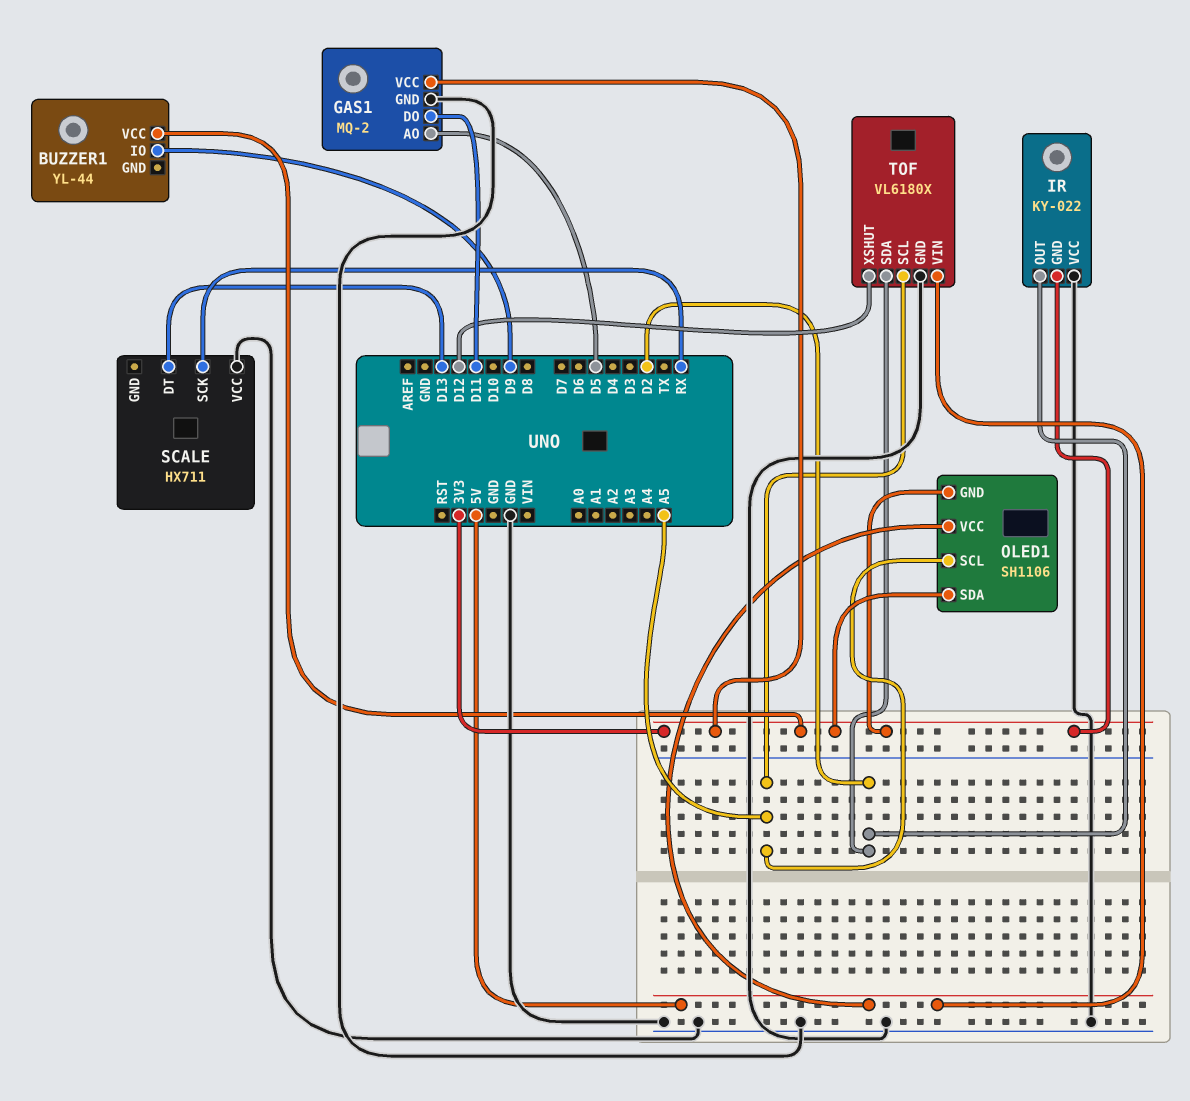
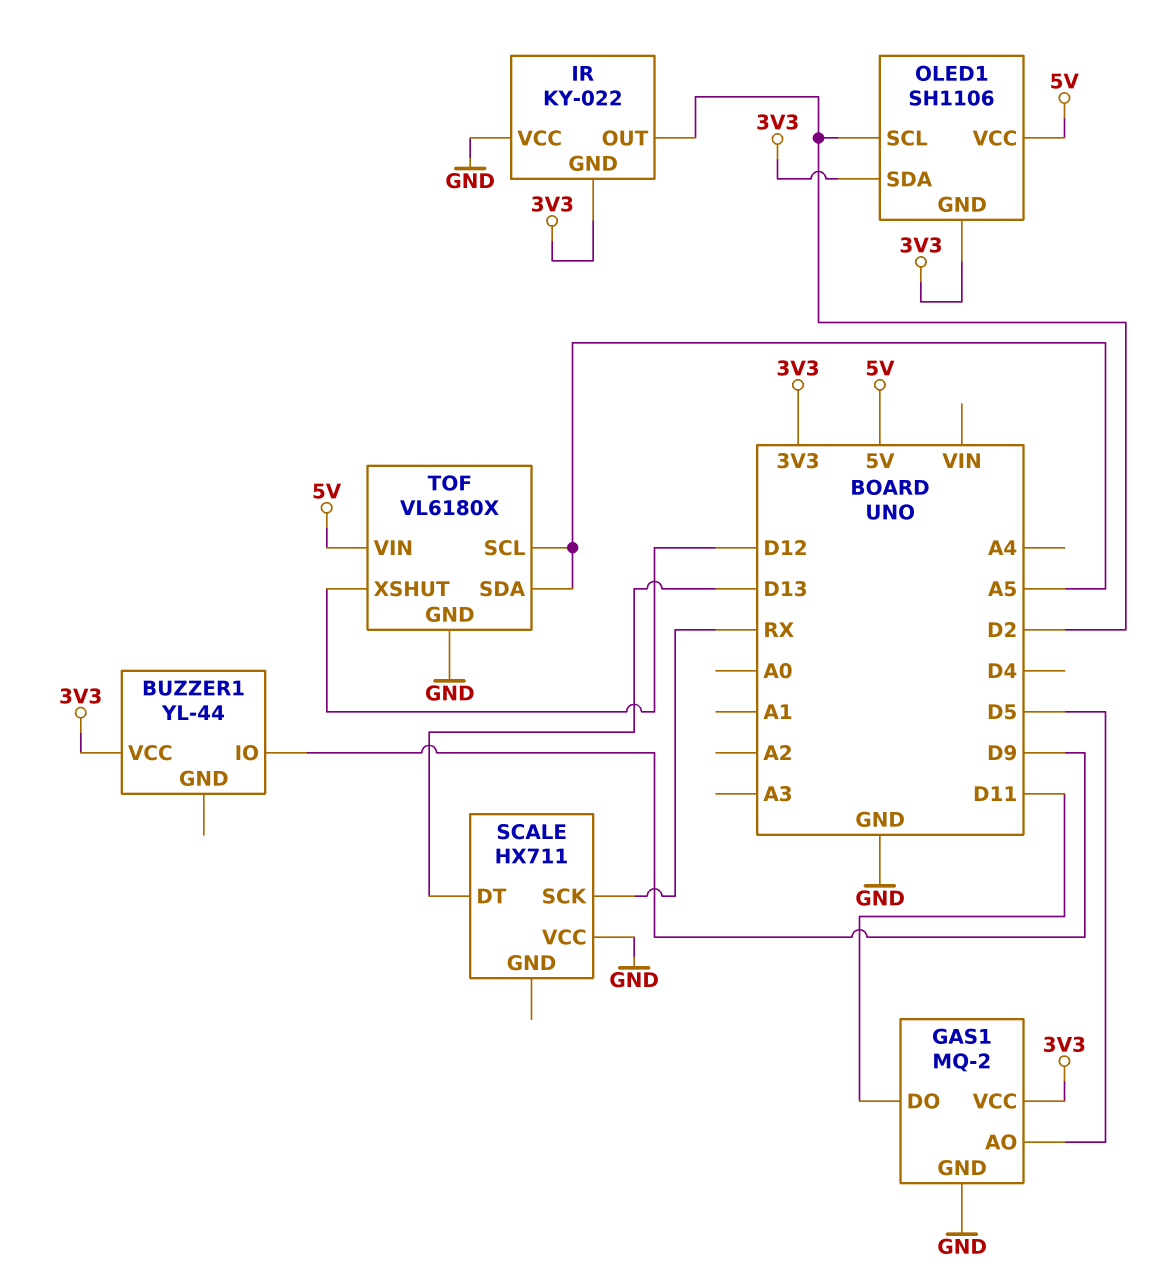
OLED1 pin SCL: A5 -> D2
TOF pin SDA: D2 -> A5

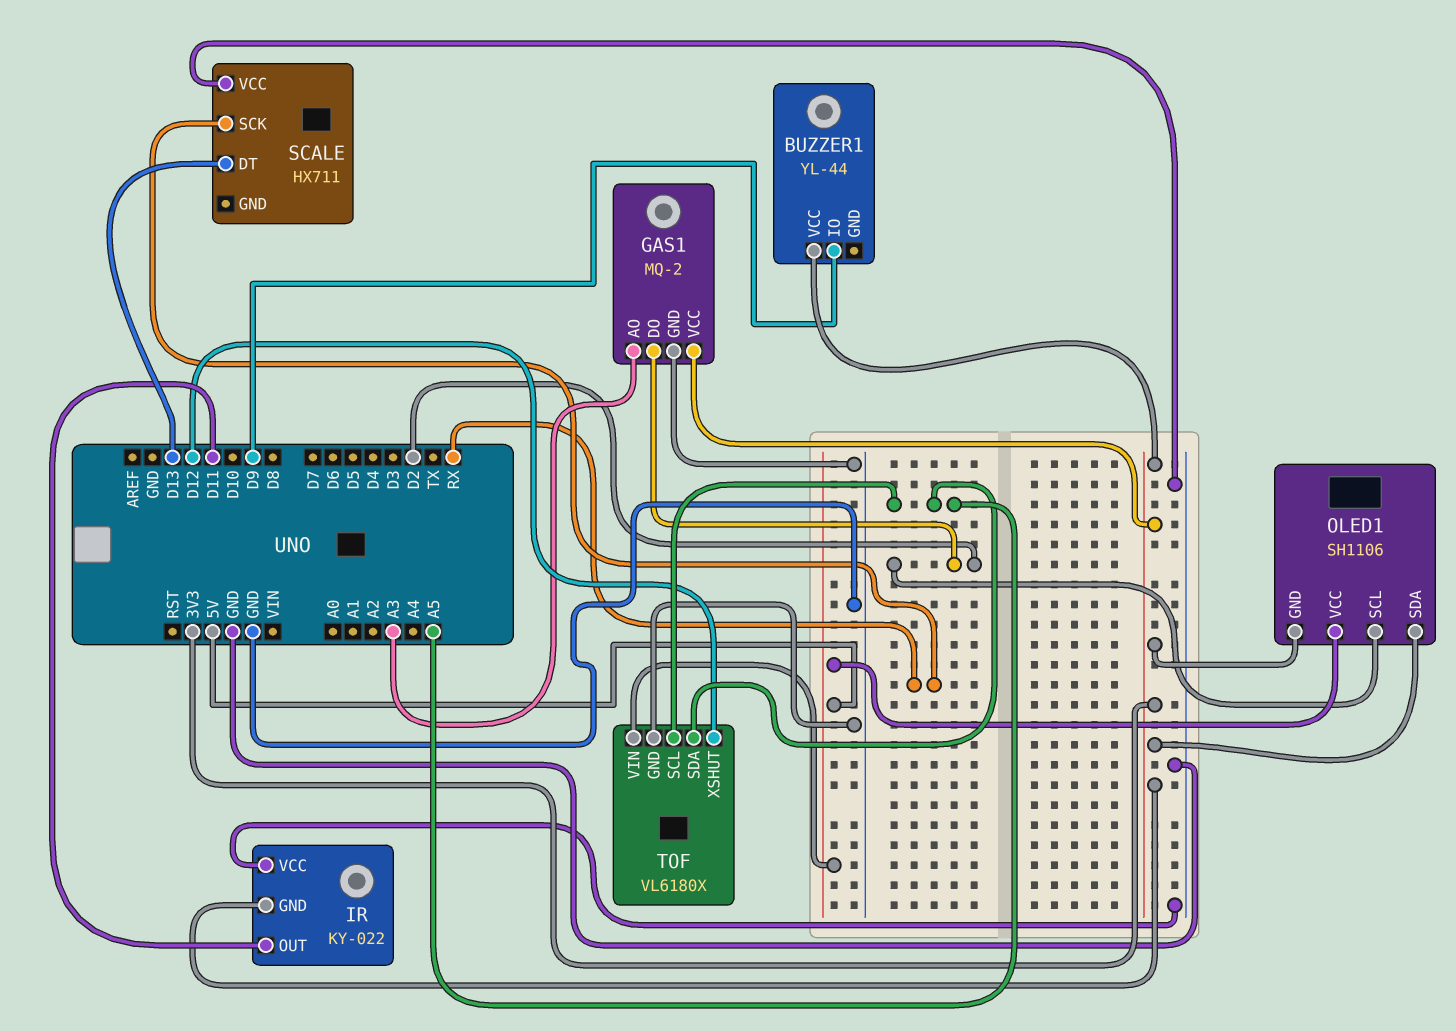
GAS1 pin AO: D5 -> A3
GAS1 pin DO: D11 -> D2
IR pin OUT: D2 -> D11

